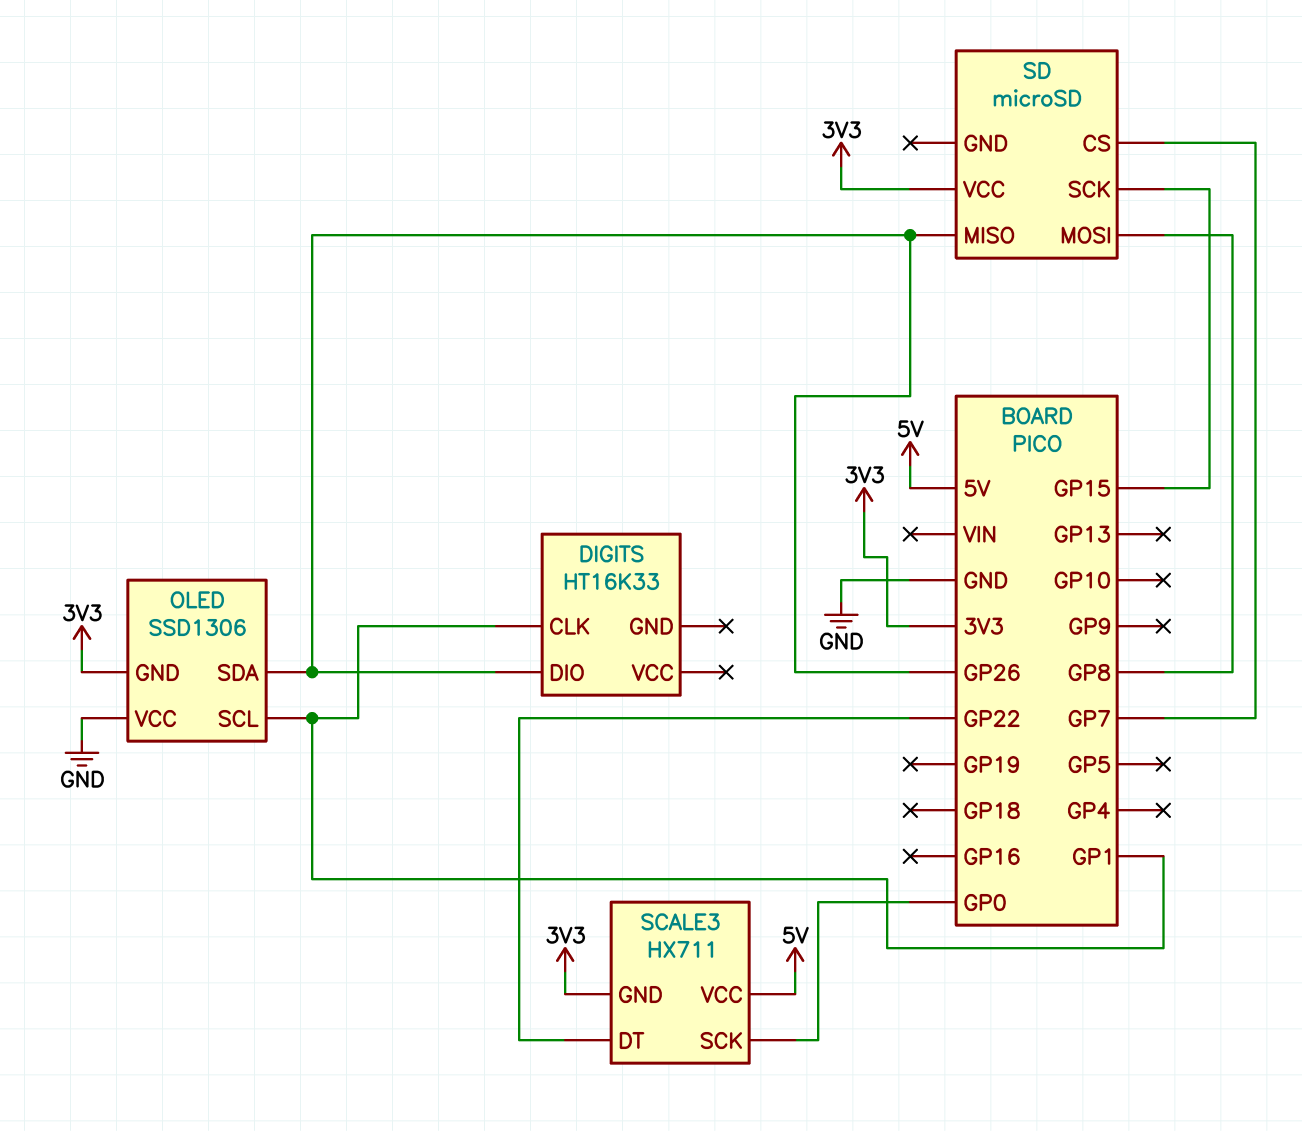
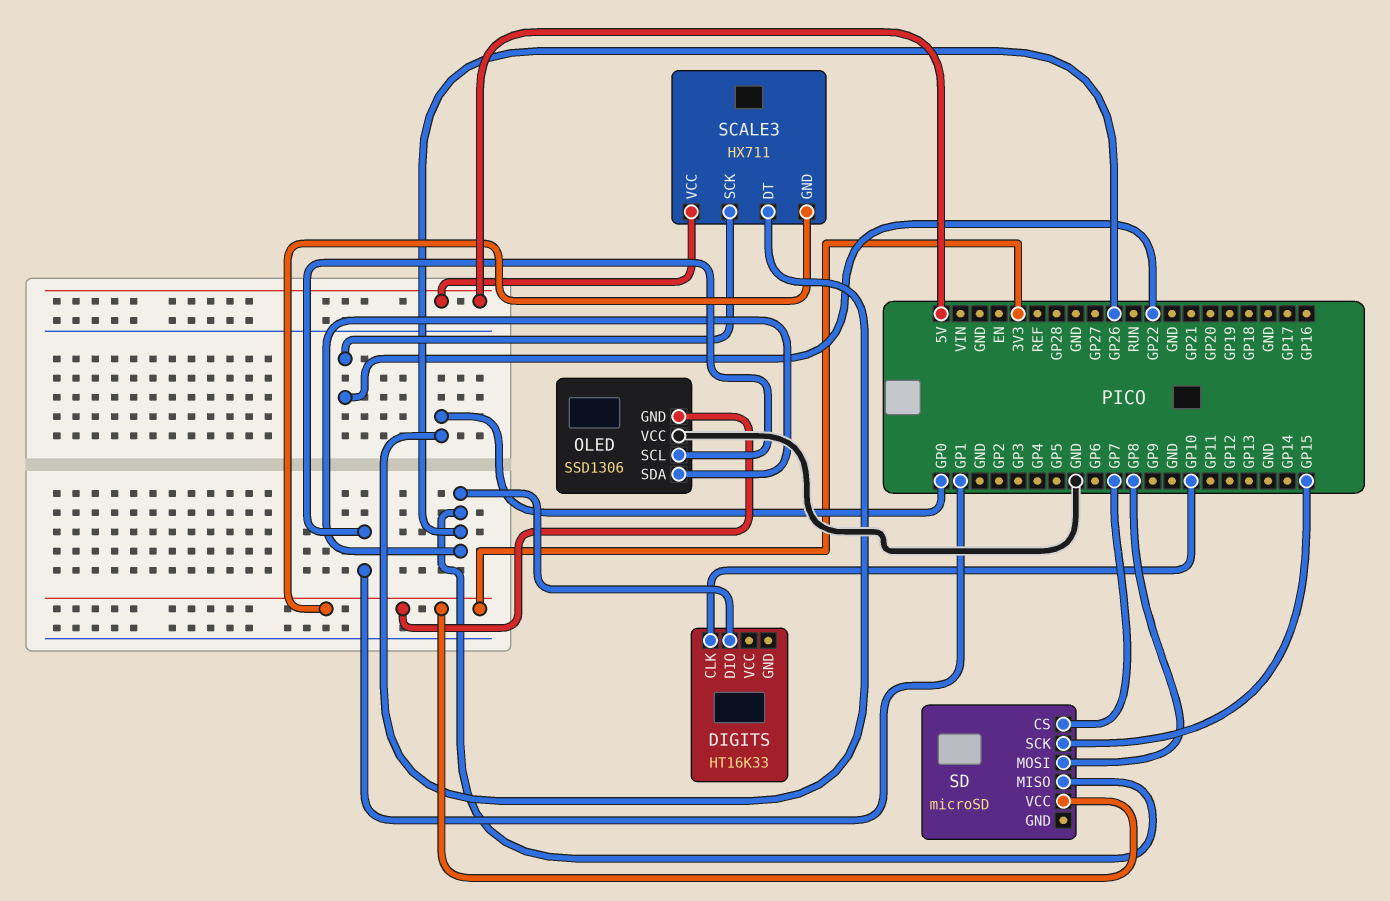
DIGITS pin CLK: GP1 -> GP10
SCALE3 pin DT: GP22 -> GP0
SCALE3 pin SCK: GP0 -> GP22

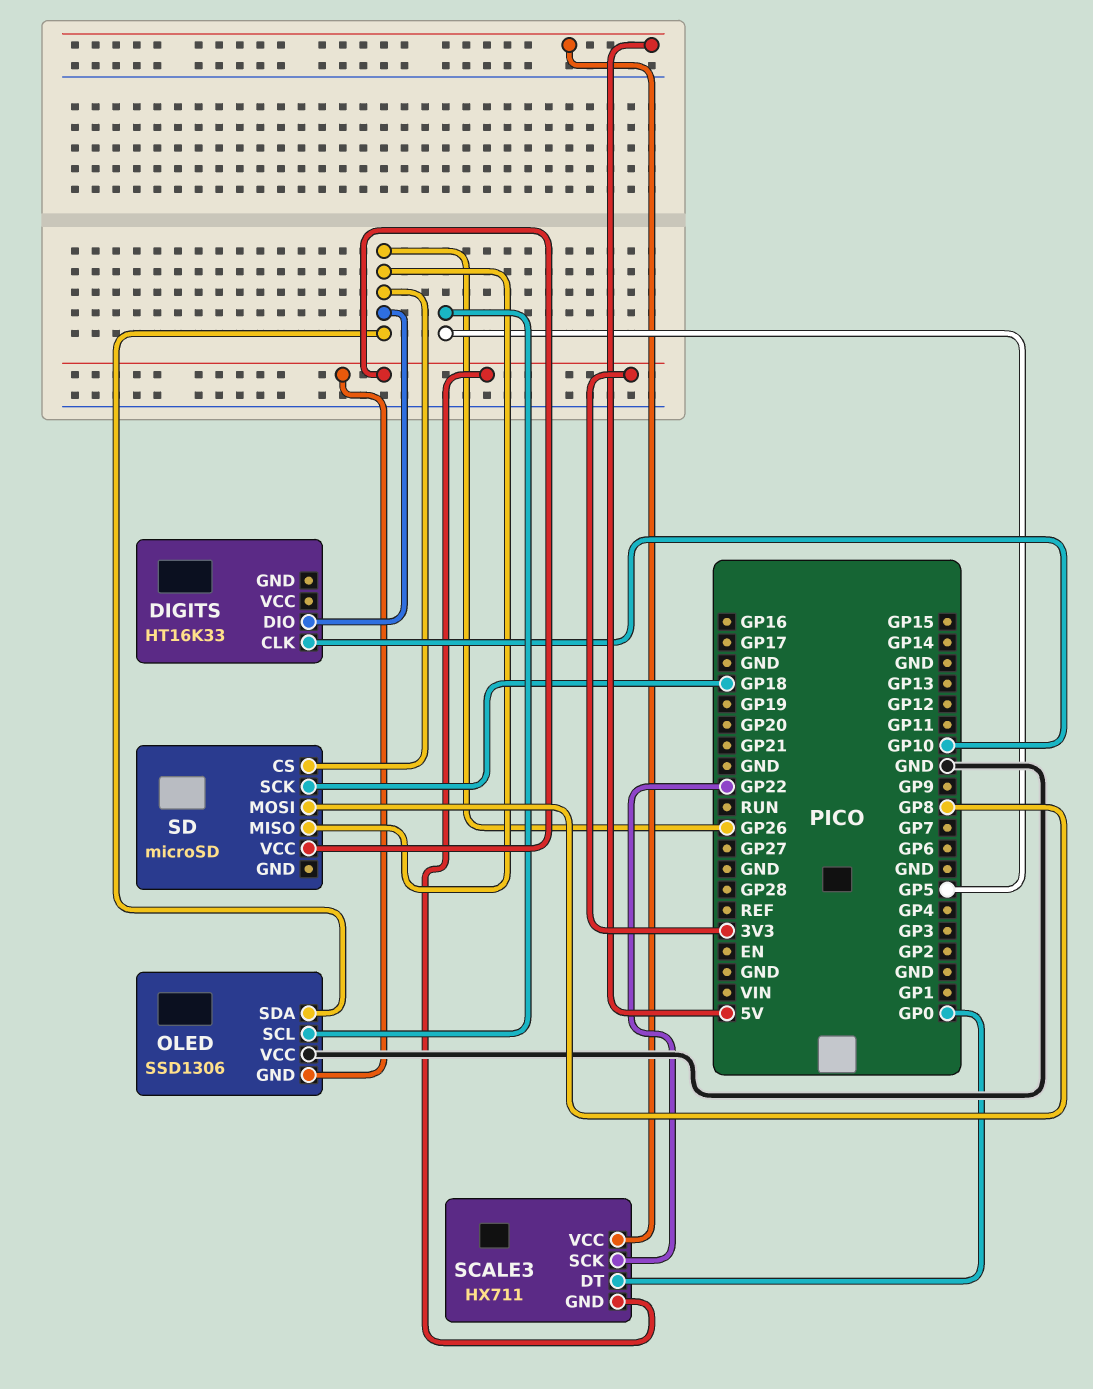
OLED pin SCL: GP1 -> GP5
SD pin CS: GP7 -> GP26
SD pin SCK: GP15 -> GP18

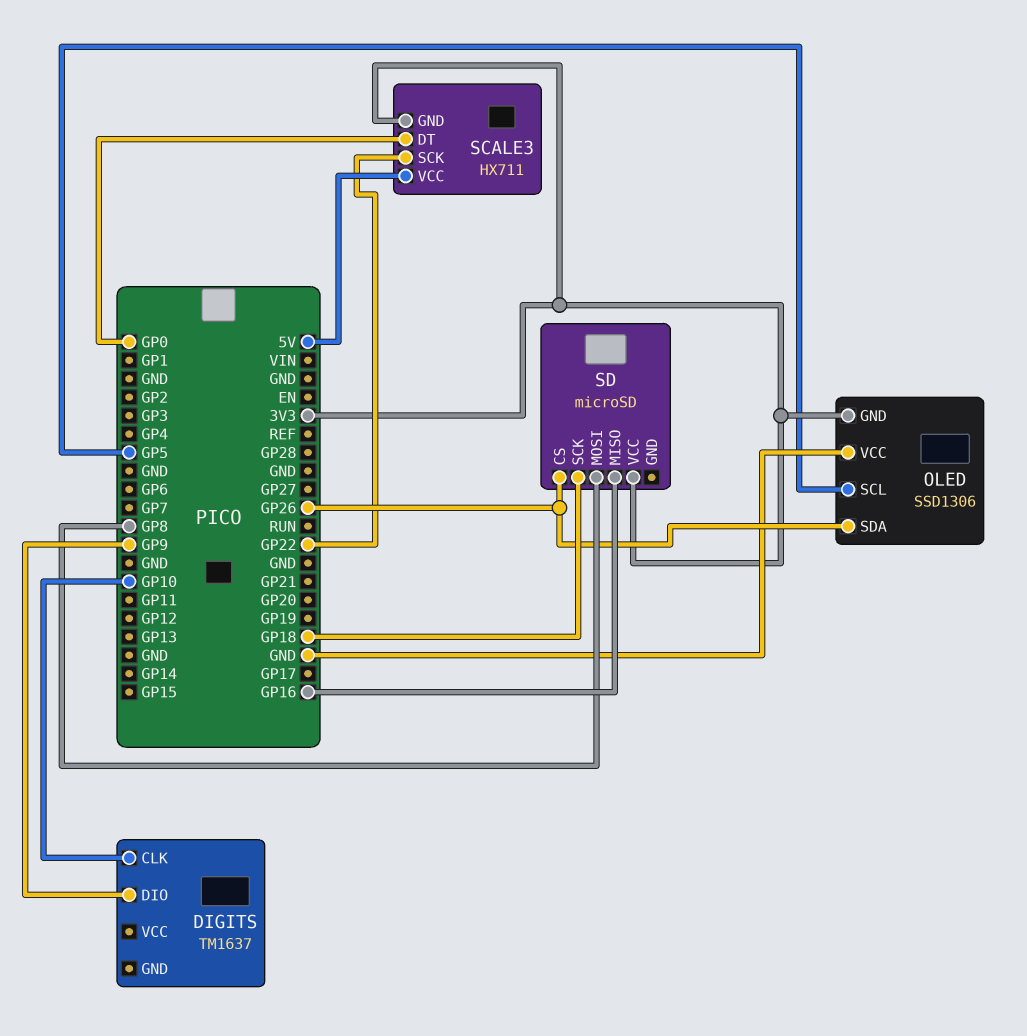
DIGITS: HT16K33 -> TM1637
DIGITS pin DIO: GP26 -> GP9
SD pin MISO: GP26 -> GP16

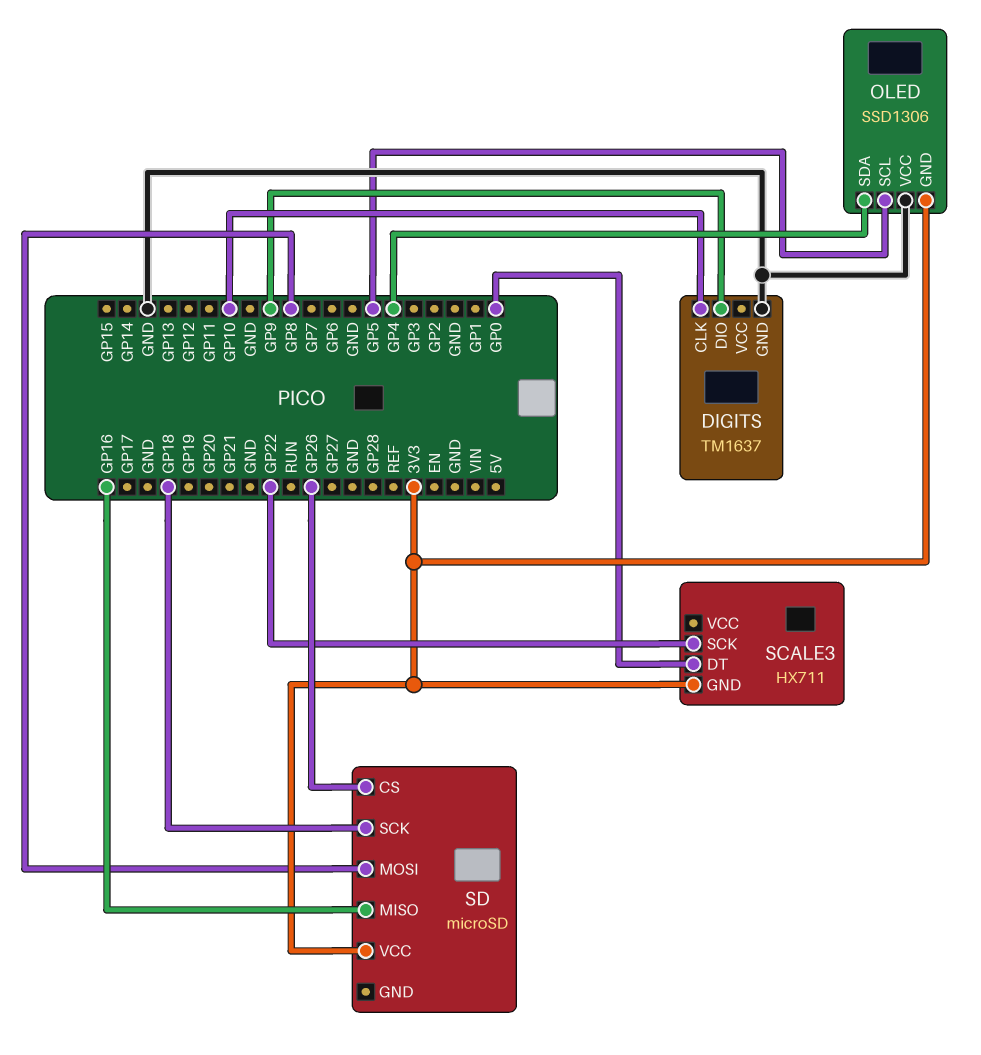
DIGITS pin GND: none -> GND
OLED pin SDA: GP26 -> GP4
SCALE3 pin VCC: 5V -> none

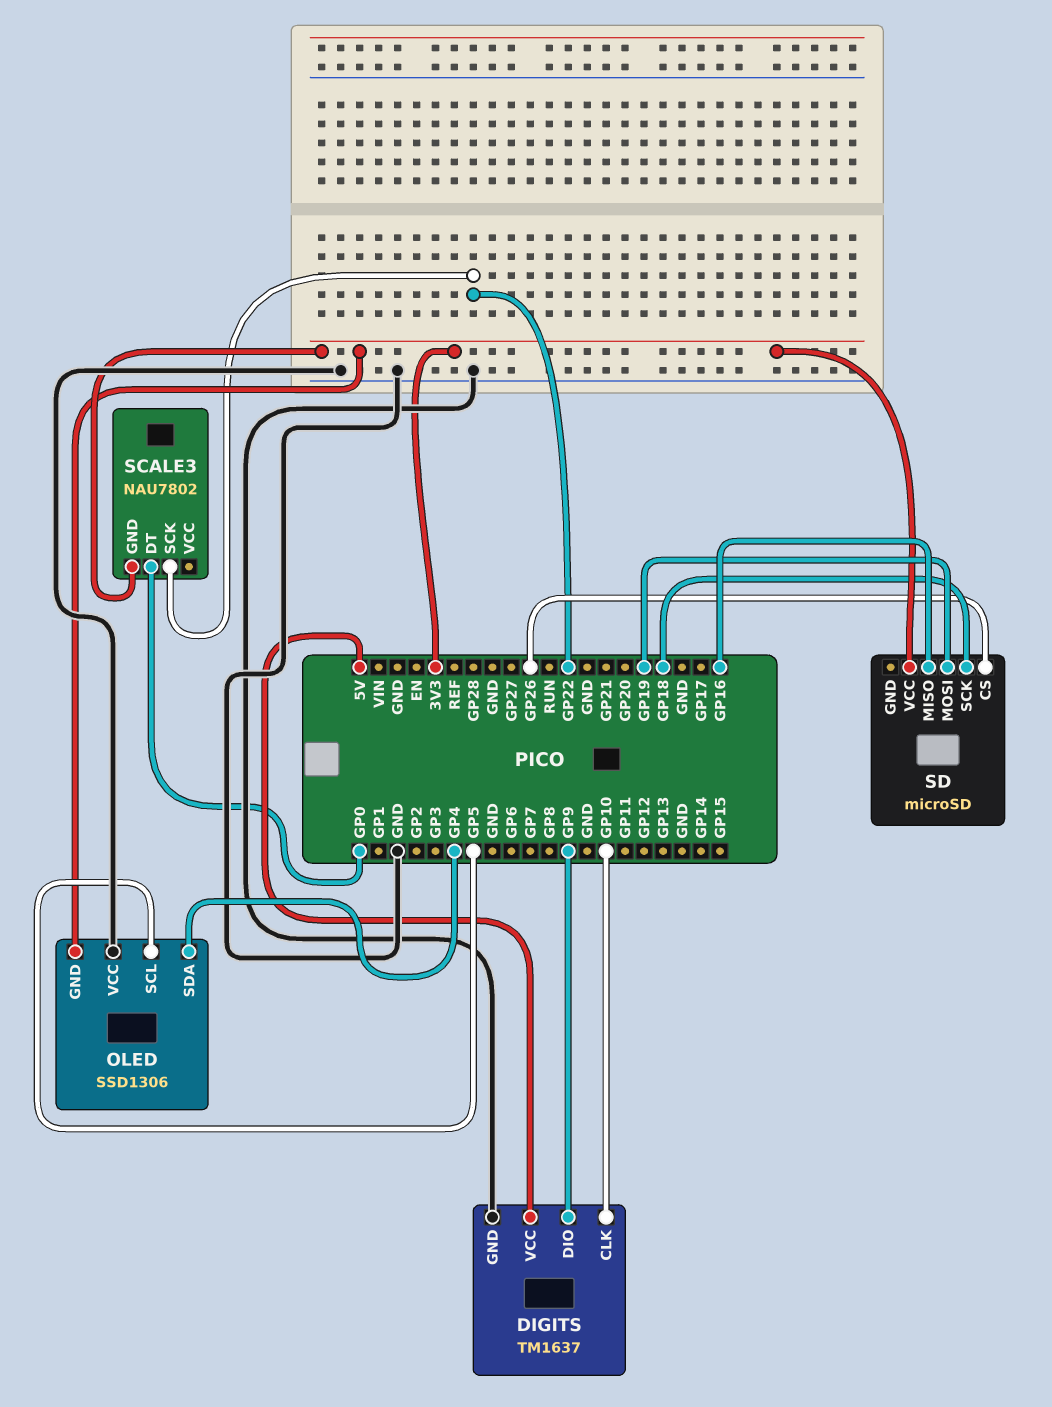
DIGITS pin VCC: none -> 5V
SCALE3: HX711 -> NAU7802
SD pin MOSI: GP8 -> GP19

